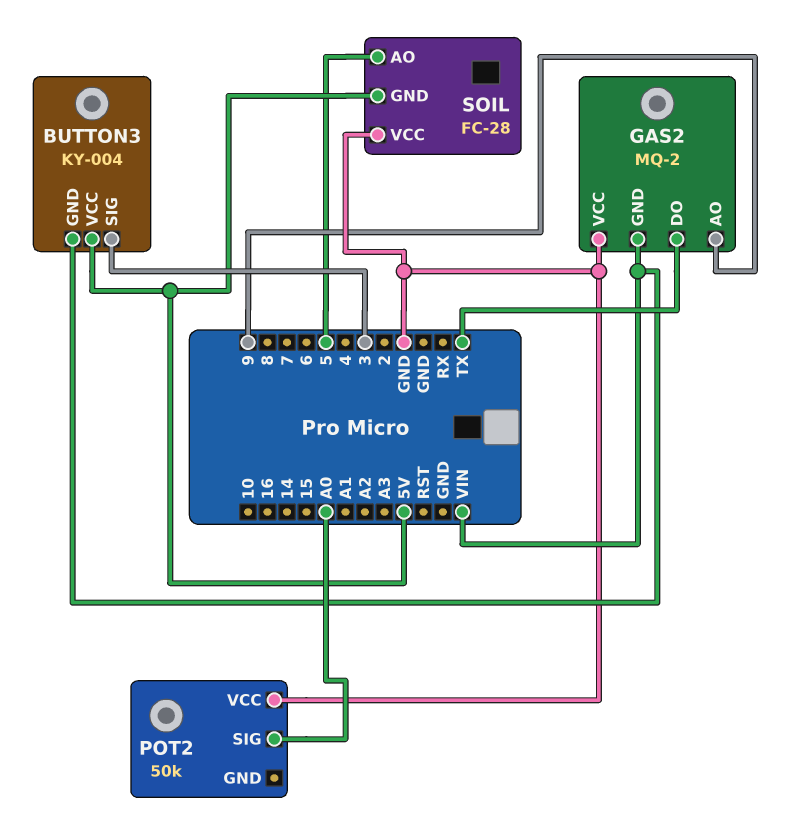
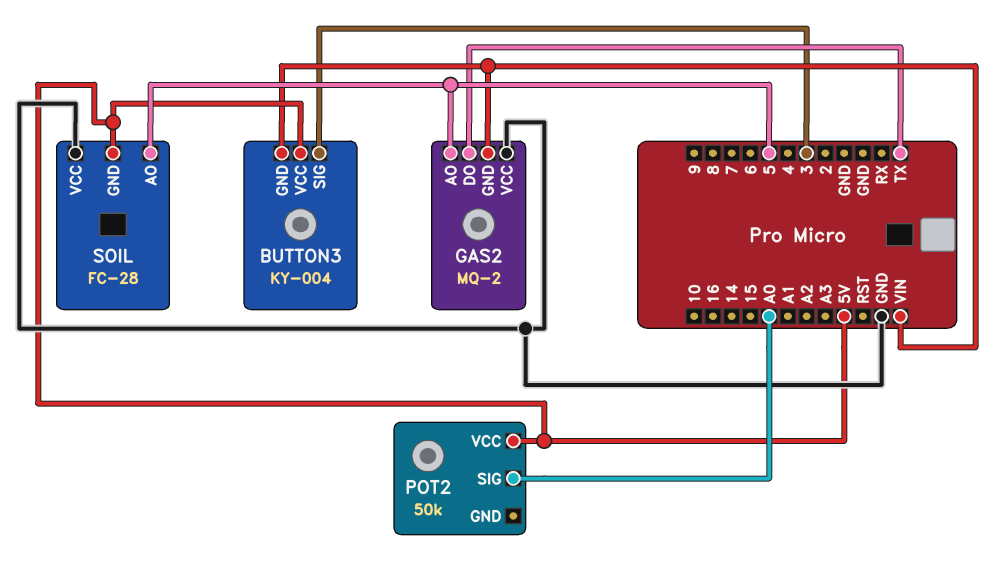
GAS2 pin AO: 9 -> 5
POT2 pin VCC: GND -> 5V

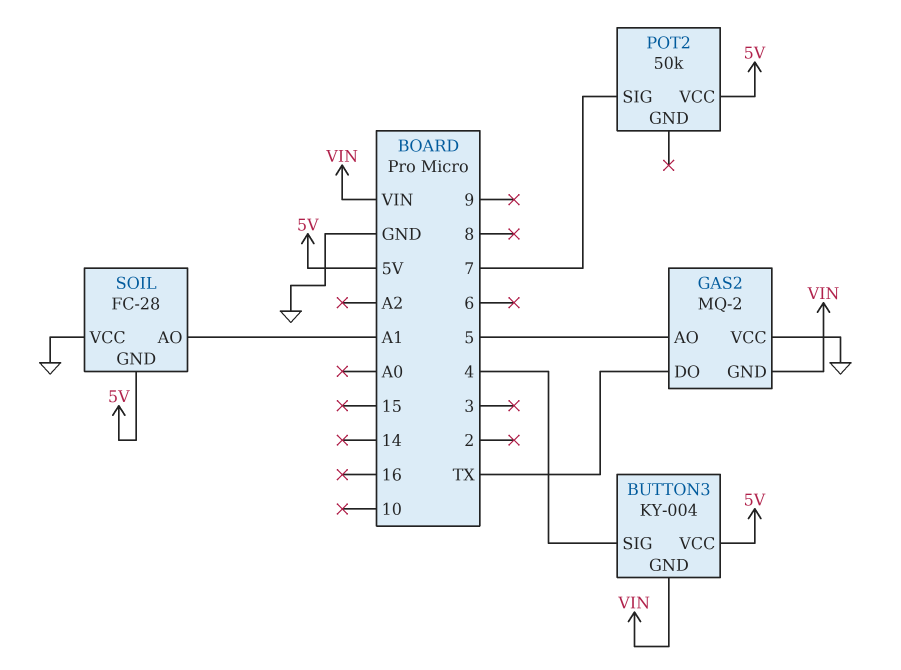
BUTTON3 pin SIG: 3 -> 4
POT2 pin SIG: A0 -> 7
SOIL pin AO: 5 -> A1

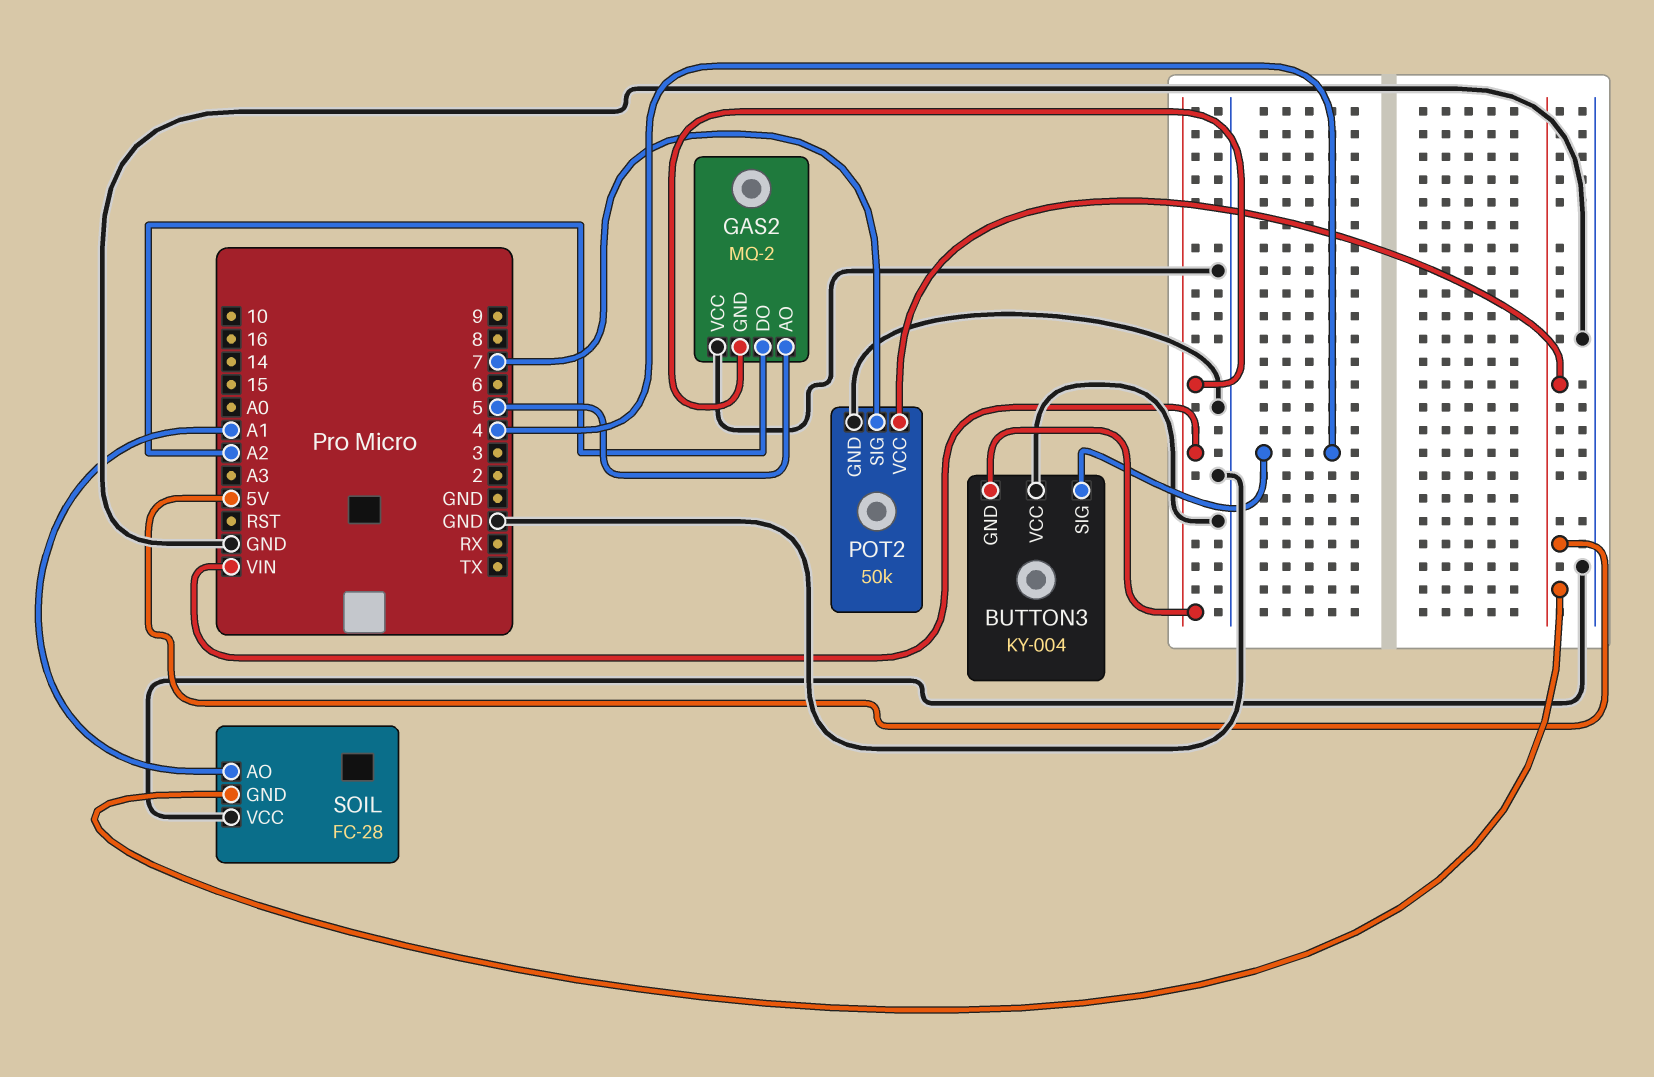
BUTTON3 pin VCC: 5V -> GND
GAS2 pin DO: TX -> A2
POT2 pin GND: none -> GND

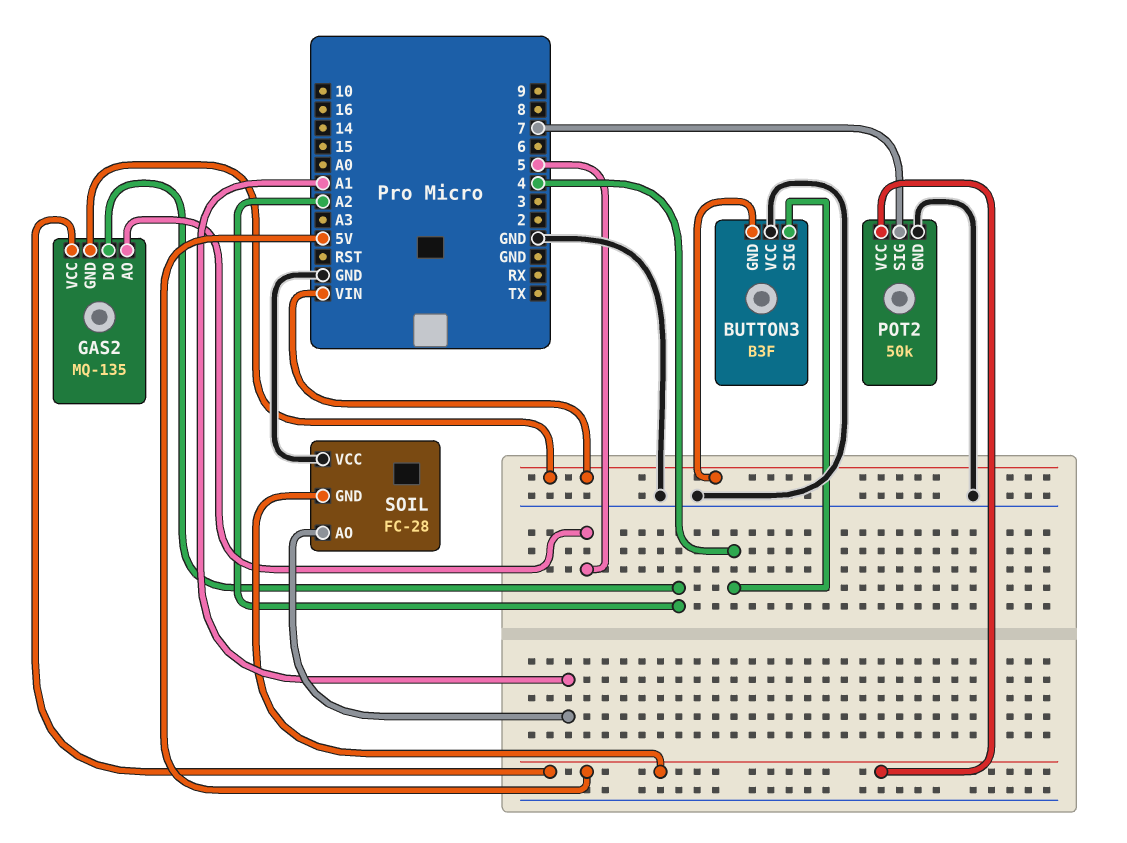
BUTTON3: KY-004 -> B3F
GAS2: MQ-2 -> MQ-135
GAS2 pin VCC: GND -> 5V

